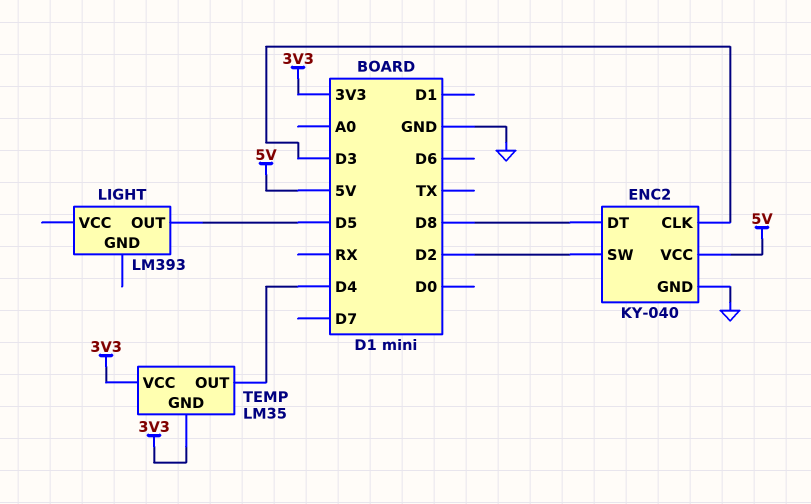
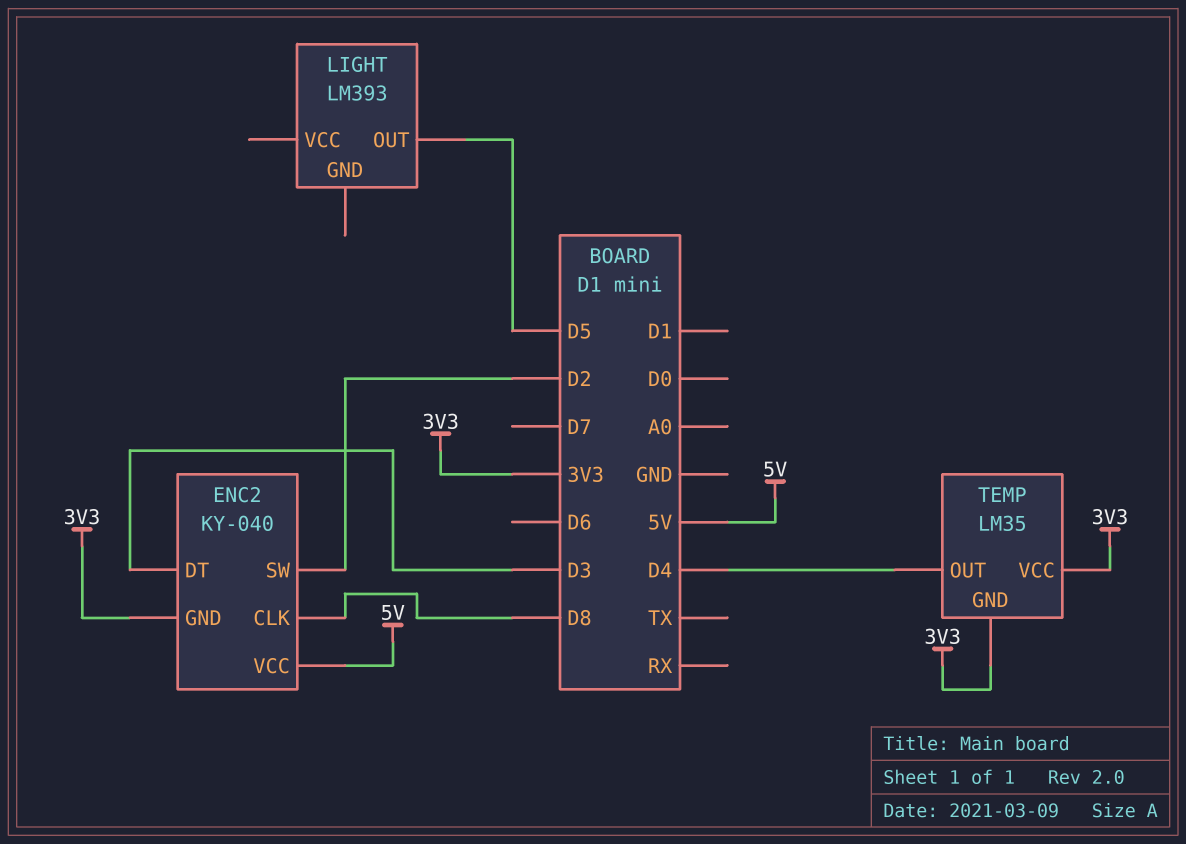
ENC2 pin CLK: D3 -> D8
ENC2 pin DT: D8 -> D3
ENC2 pin GND: GND -> 3V3

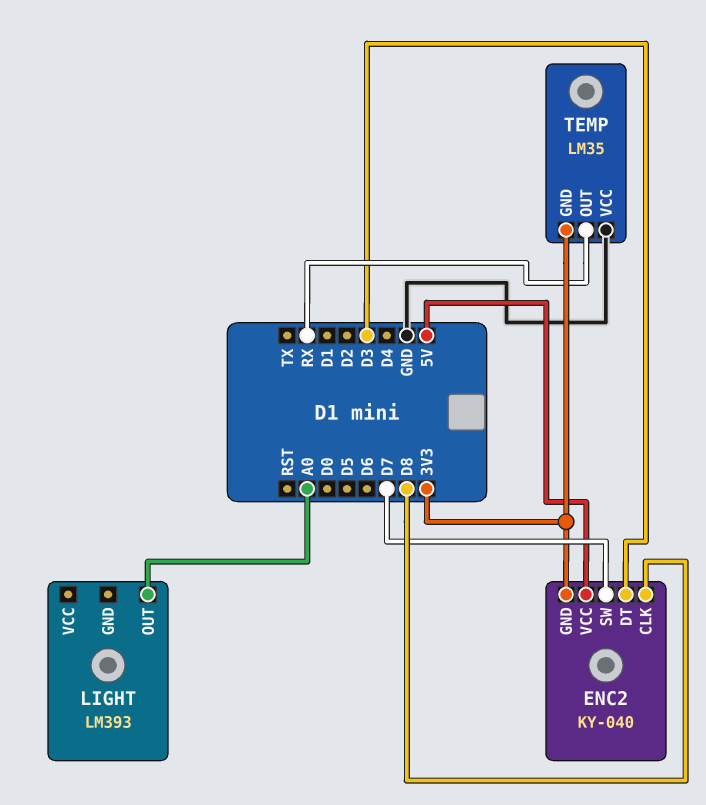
ENC2 pin SW: D2 -> D7
LIGHT pin OUT: D5 -> A0
TEMP pin OUT: D4 -> RX
TEMP pin VCC: 3V3 -> GND

